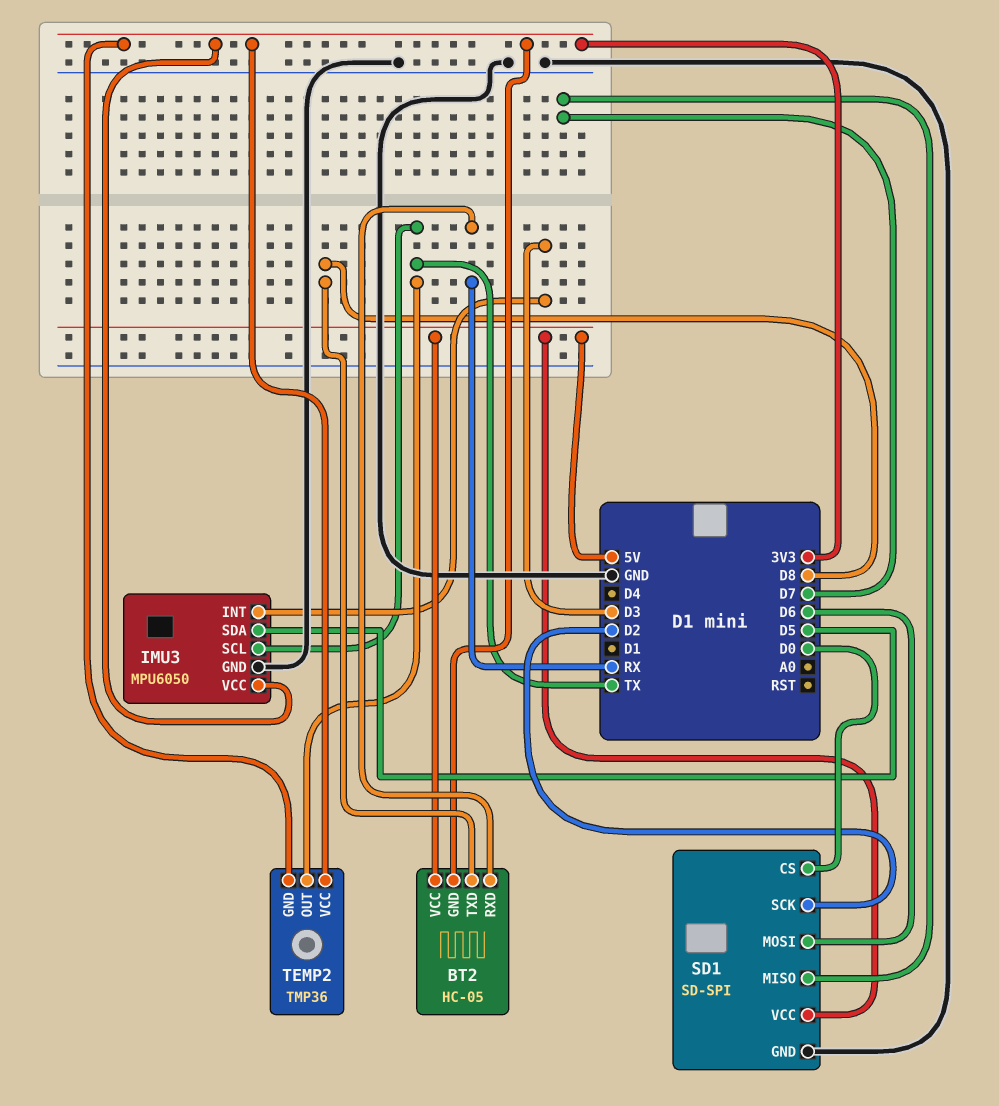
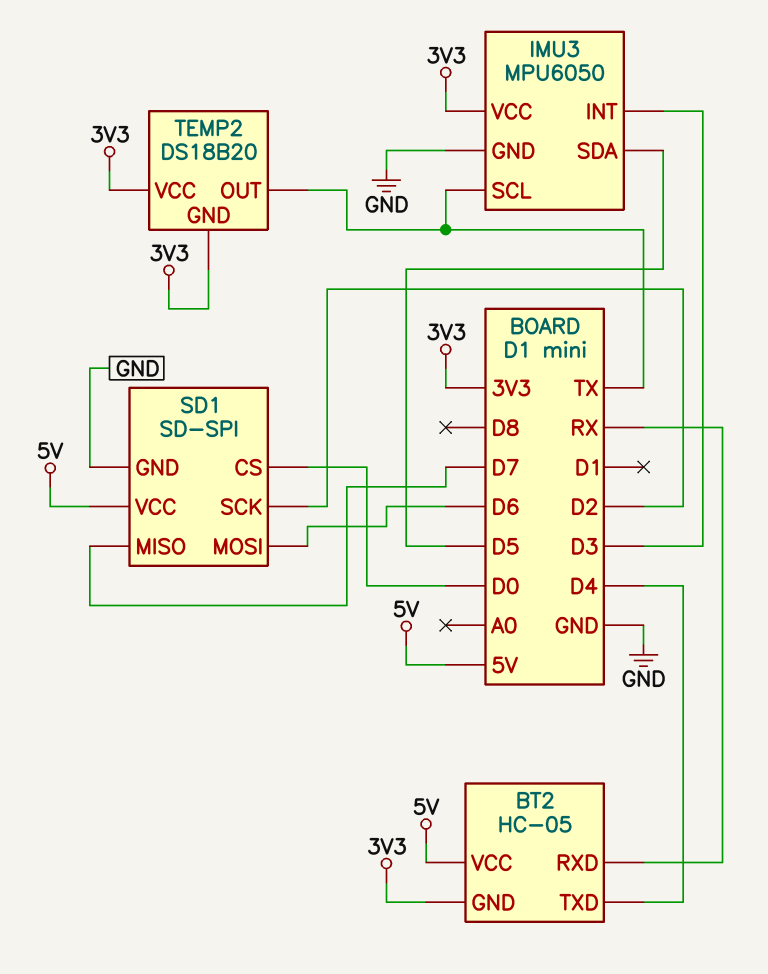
BT2 pin TXD: D8 -> D4
TEMP2: TMP36 -> DS18B20

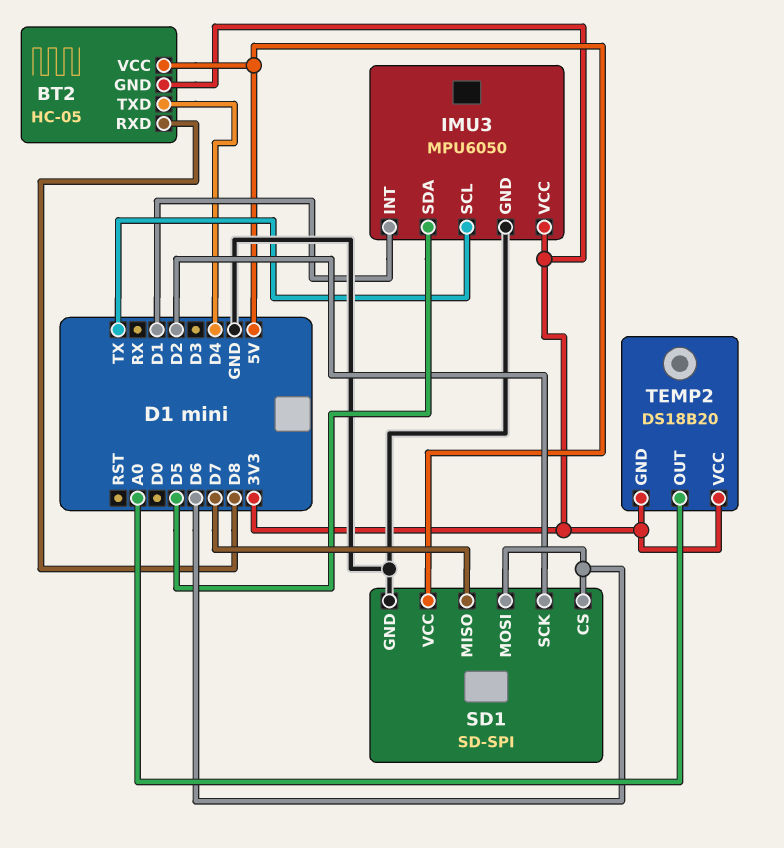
BT2 pin RXD: RX -> D8
IMU3 pin INT: D3 -> D1
SD1 pin CS: D0 -> D6
TEMP2 pin OUT: TX -> A0

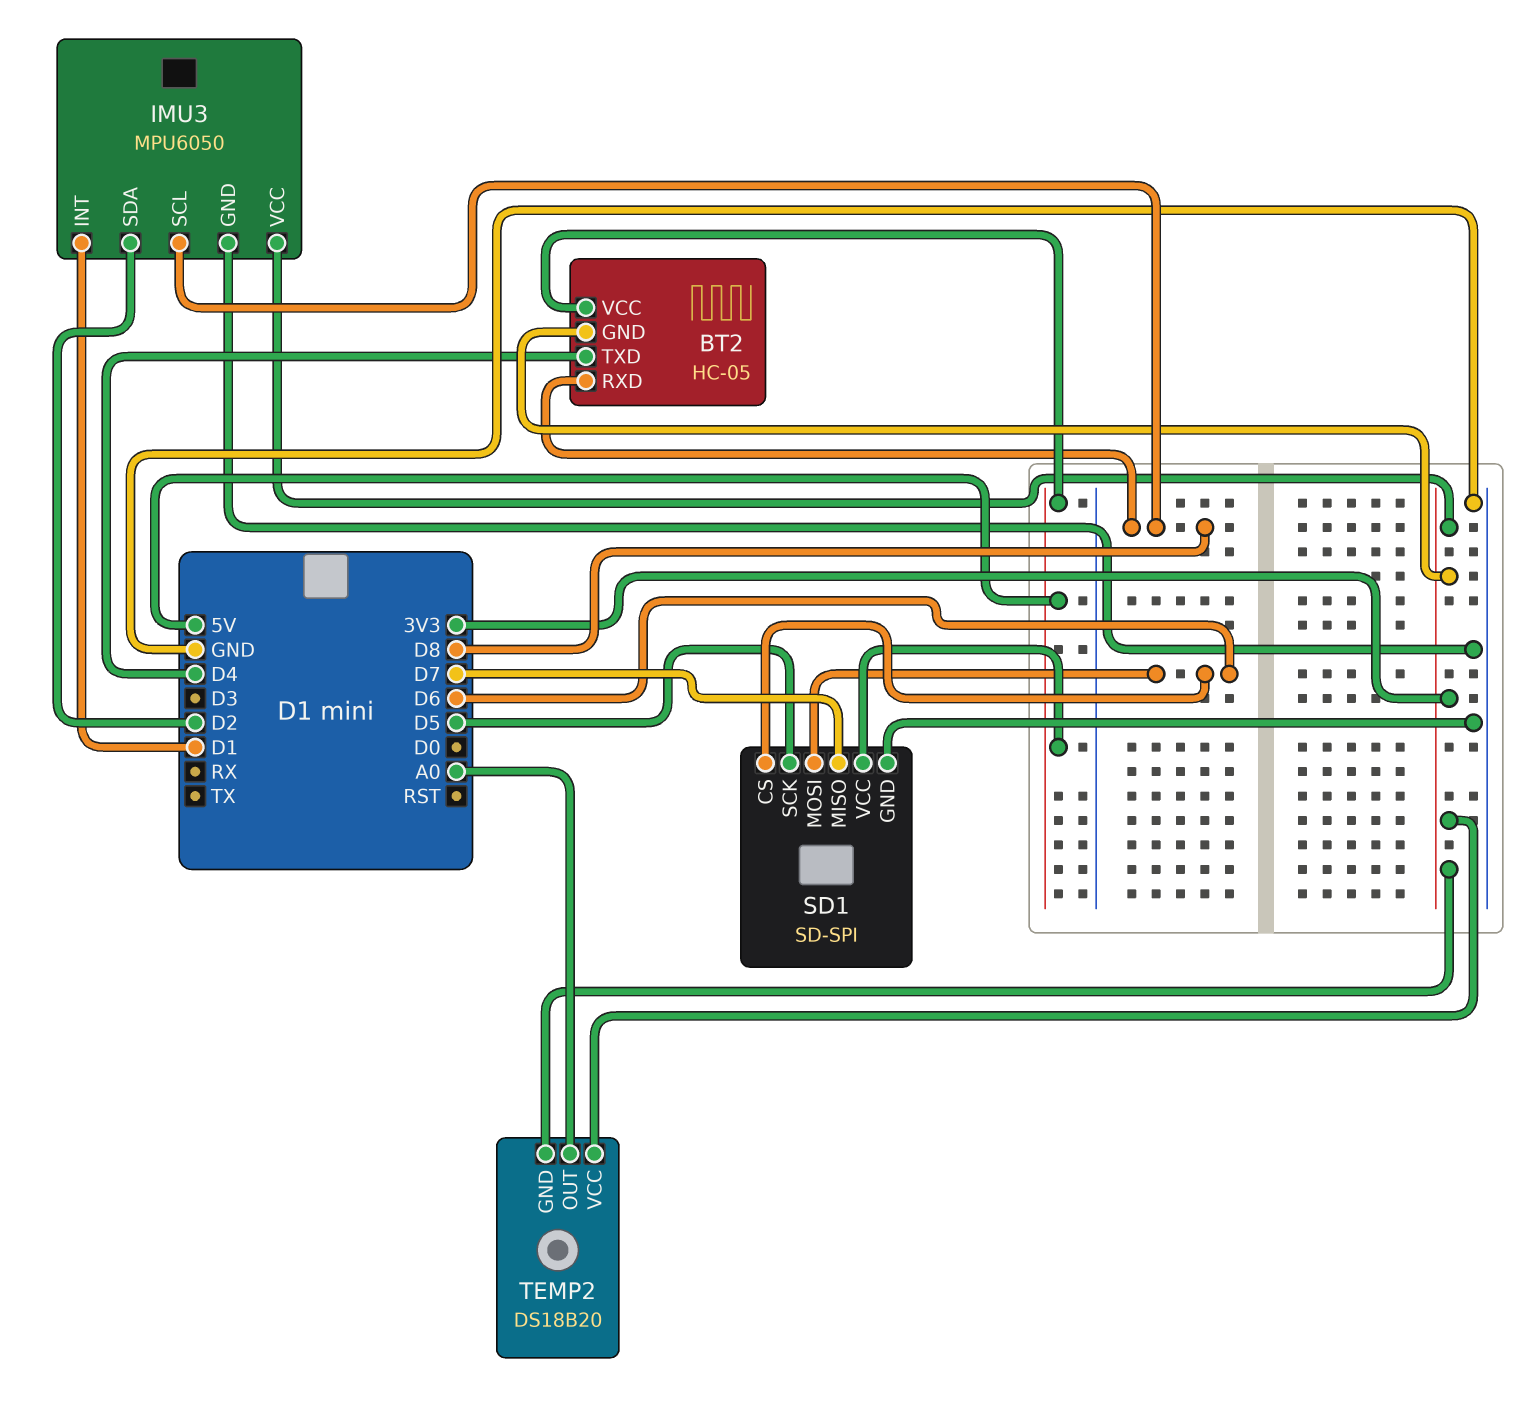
IMU3 pin SCL: TX -> D8
IMU3 pin SDA: D5 -> D2
SD1 pin SCK: D2 -> D5

